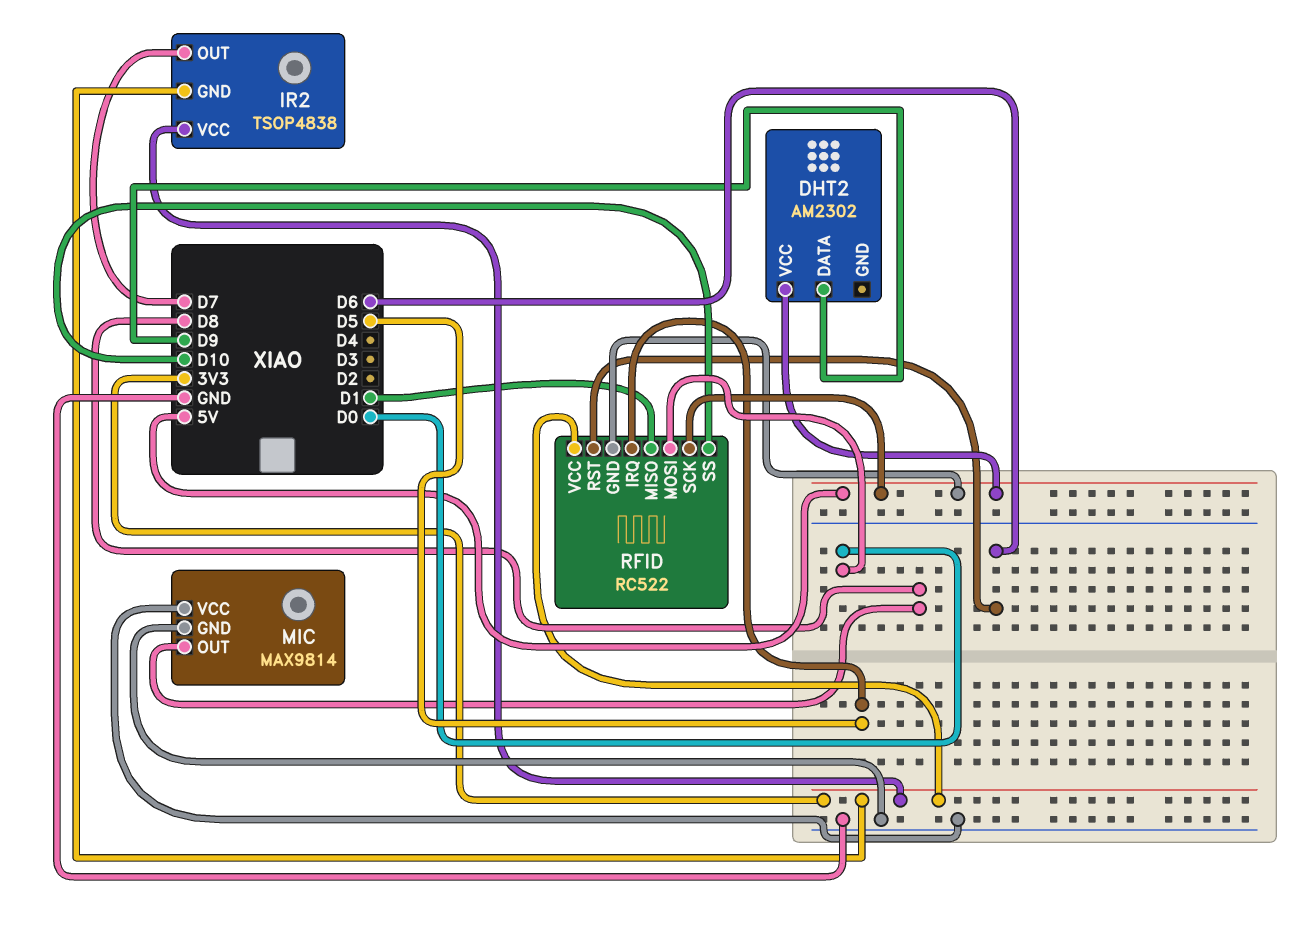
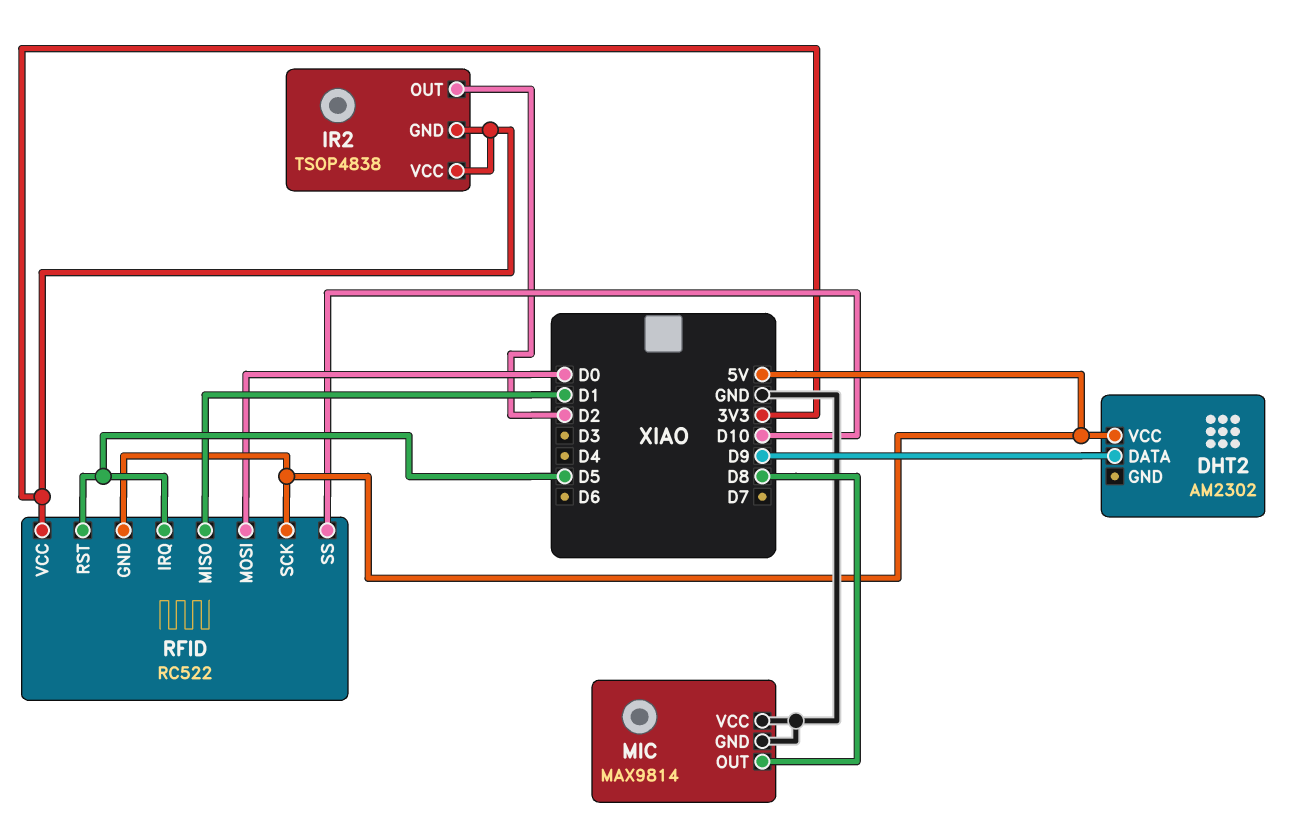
IR2 pin OUT: D7 -> D2
RFID pin RST: D6 -> D5

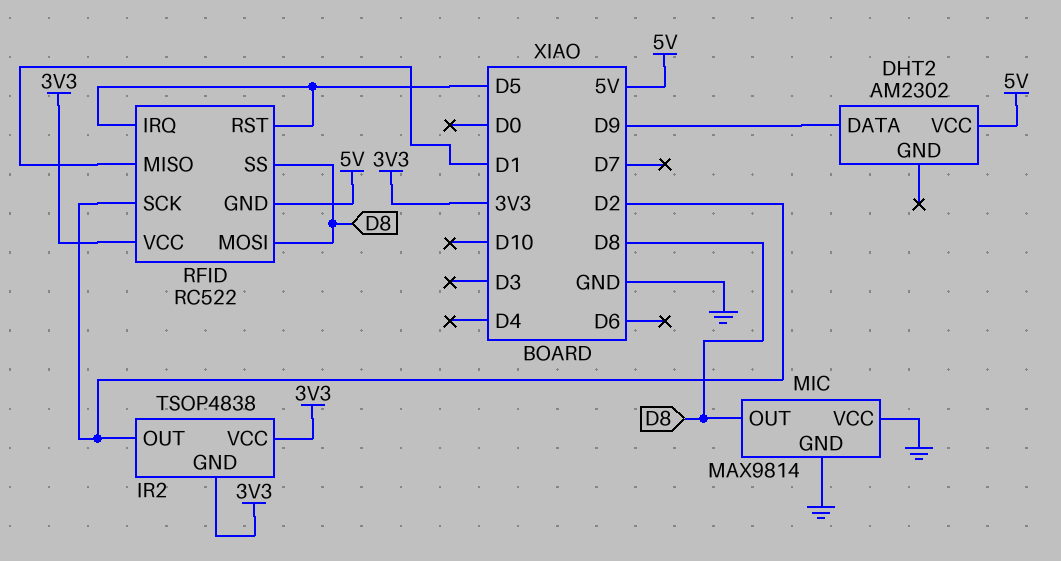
RFID pin MOSI: D0 -> D8
RFID pin SCK: 5V -> D2
RFID pin SS: D10 -> D8

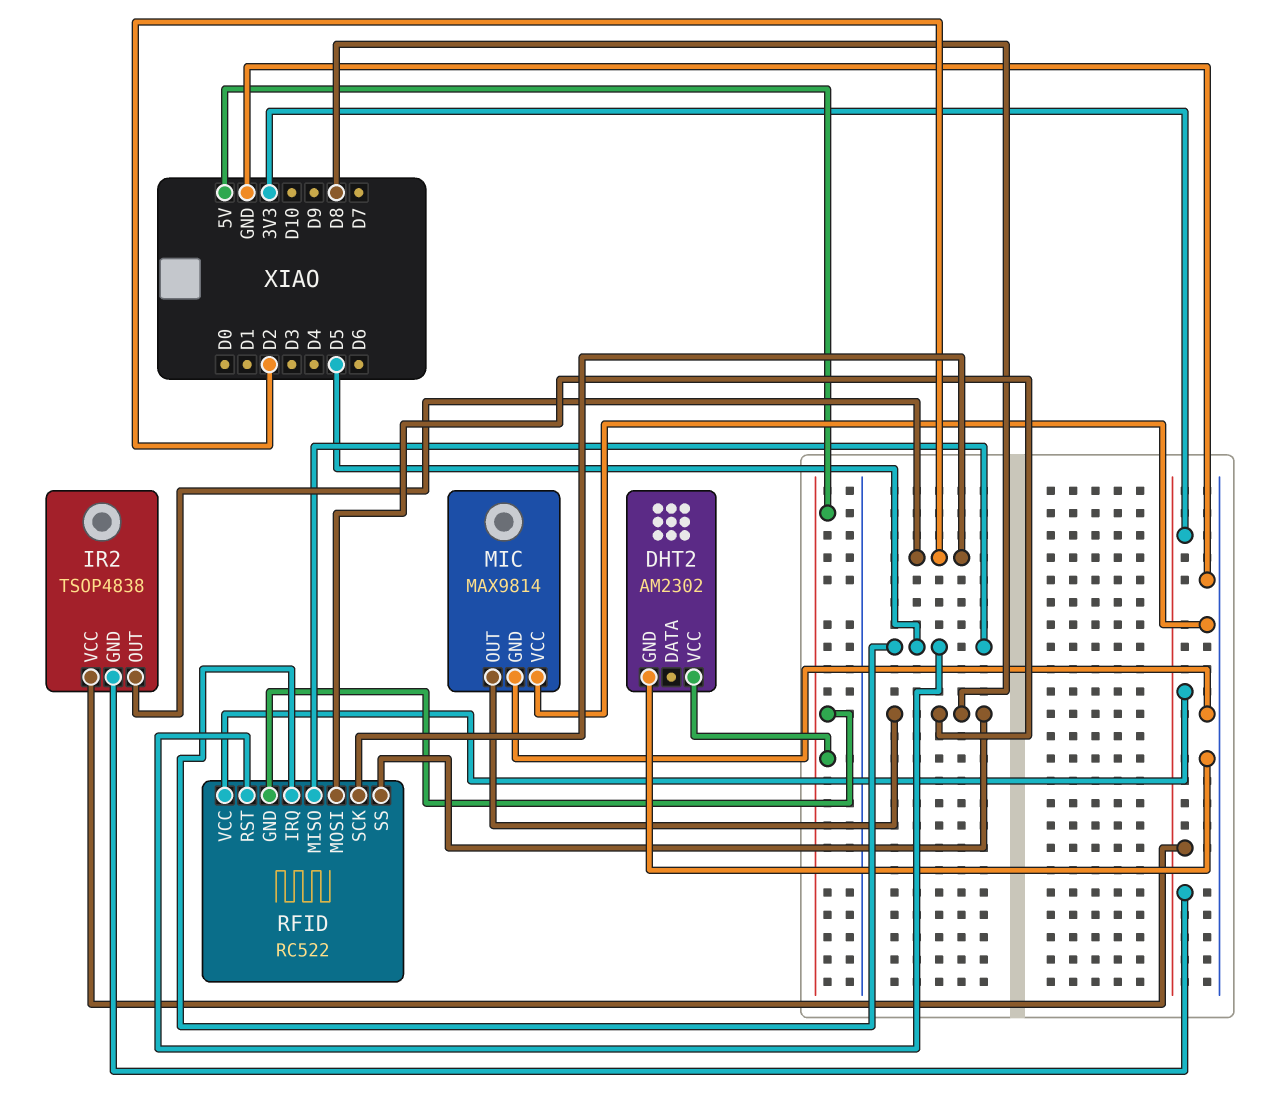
DHT2 pin DATA: D9 -> none
DHT2 pin GND: none -> GND
RFID pin MISO: D1 -> D5

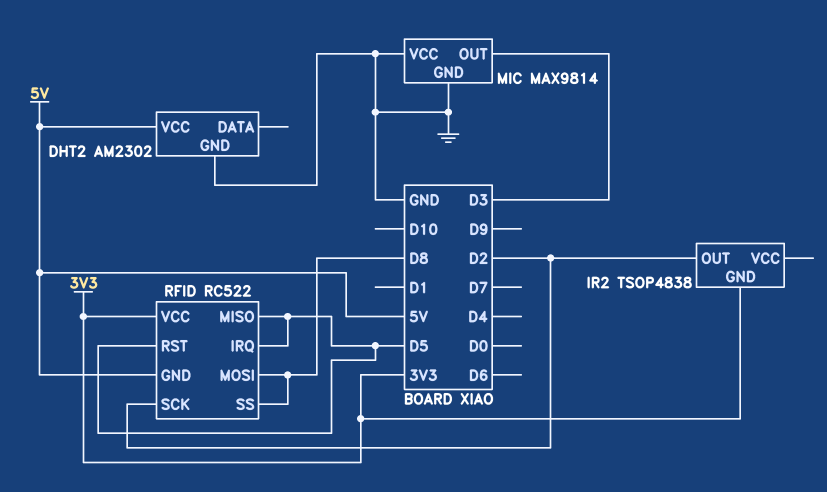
IR2 pin VCC: 3V3 -> none
MIC pin OUT: D8 -> D3

